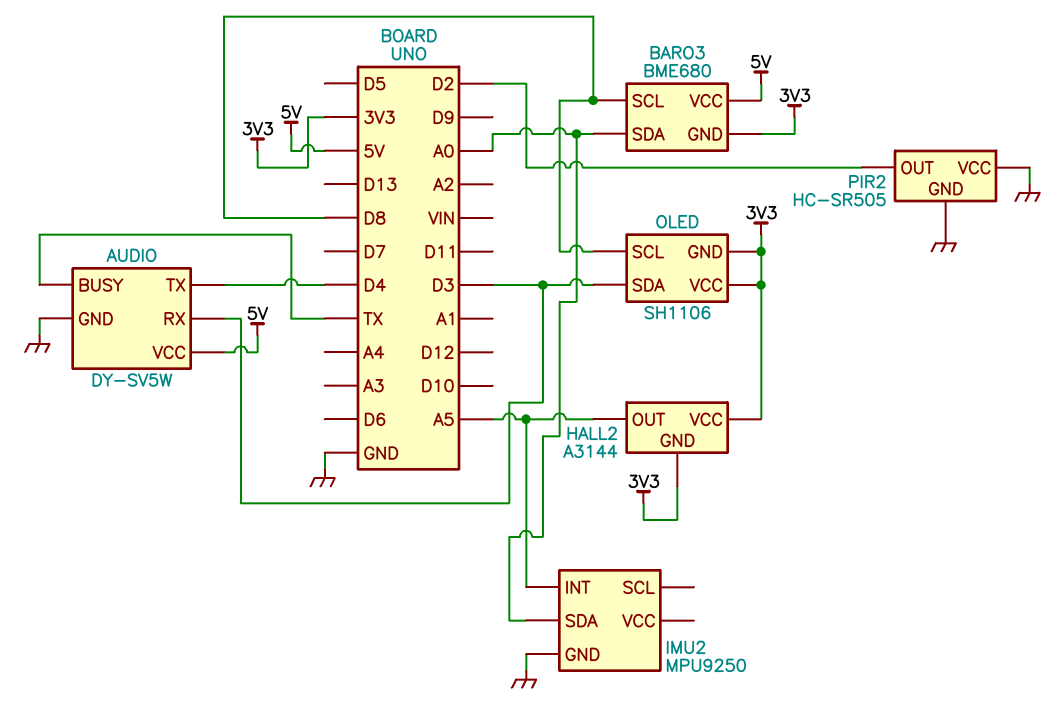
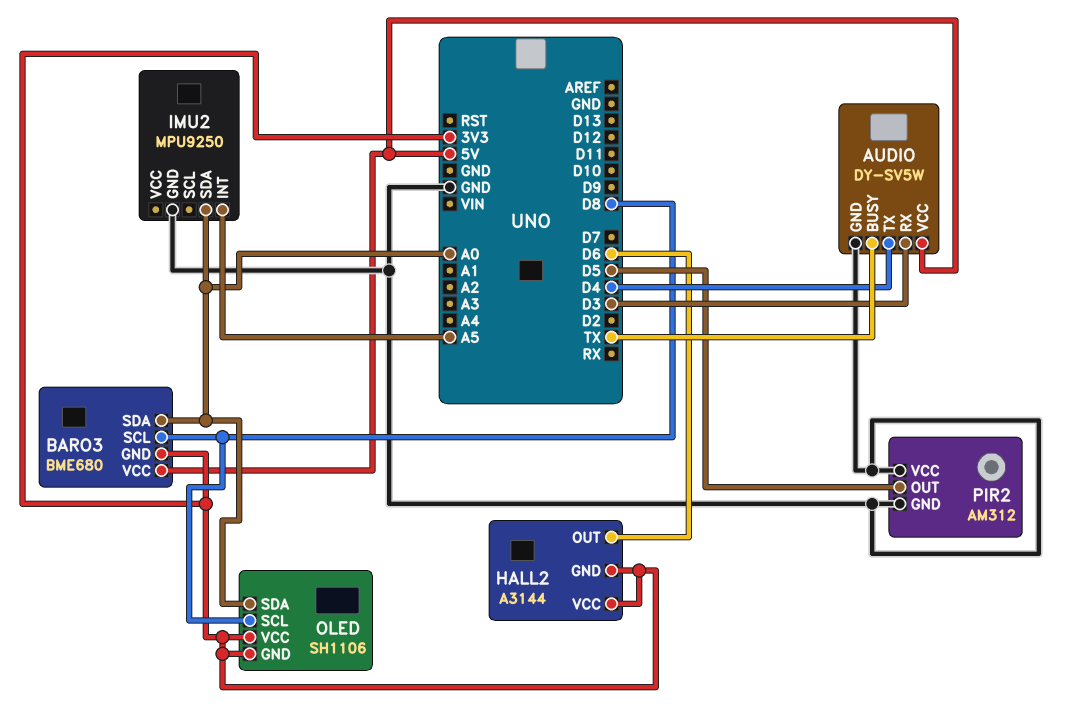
HALL2 pin OUT: A5 -> D6
OLED pin SDA: D3 -> A0
PIR2: HC-SR505 -> AM312
PIR2 pin OUT: D2 -> D5

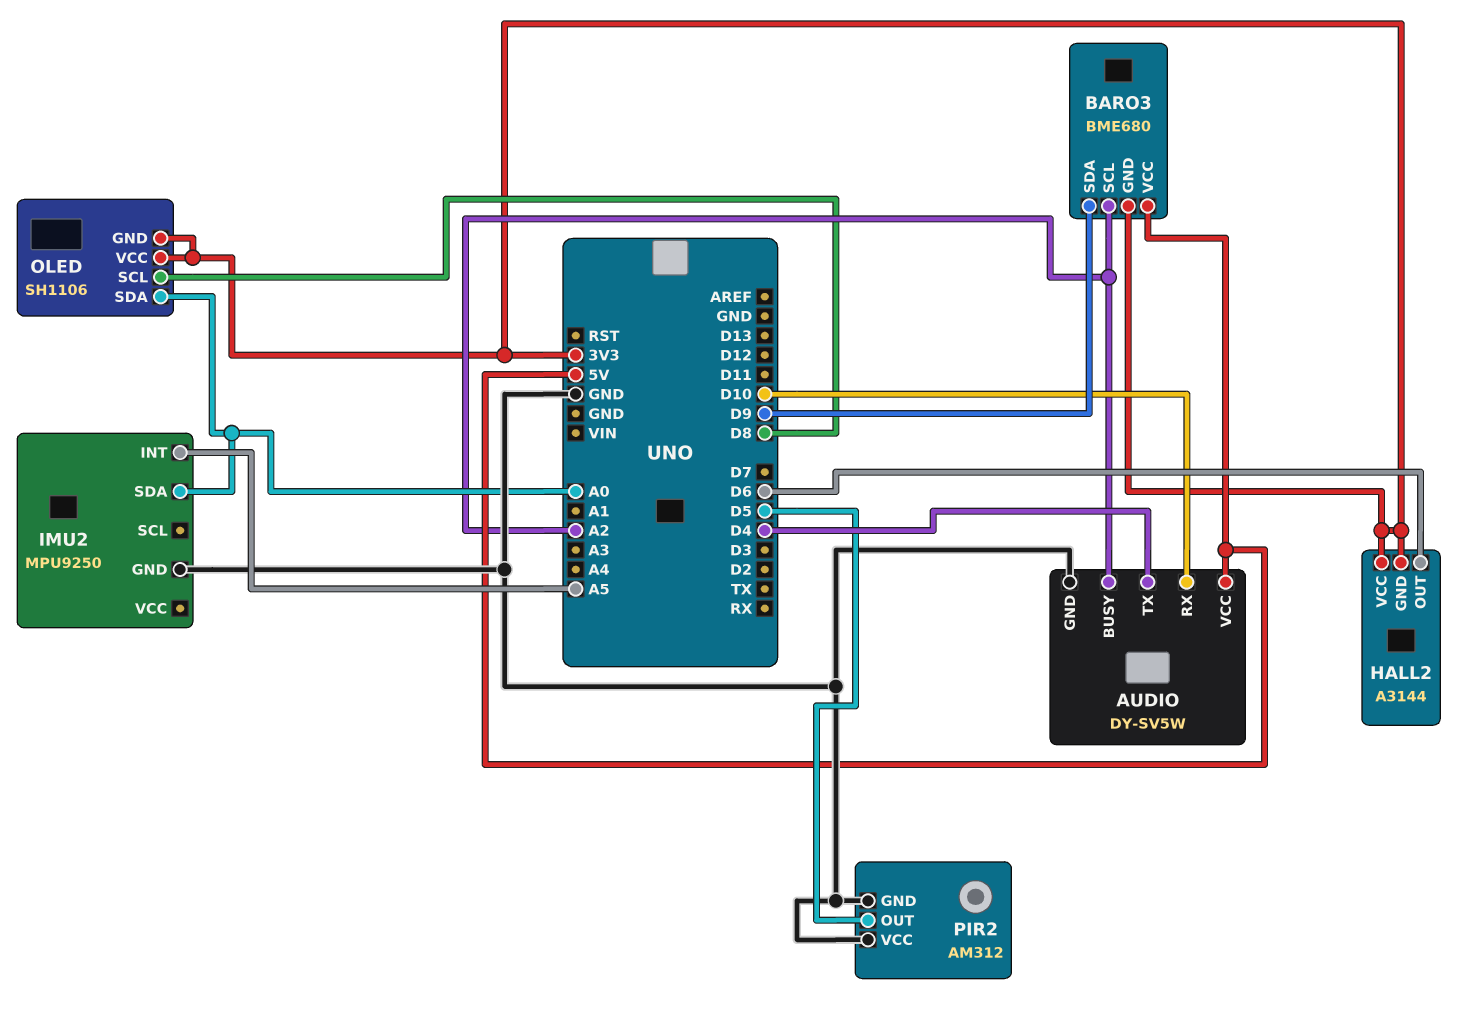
AUDIO pin BUSY: TX -> A2
AUDIO pin RX: D3 -> D10
BARO3 pin SCL: D8 -> A2
BARO3 pin SDA: A0 -> D9

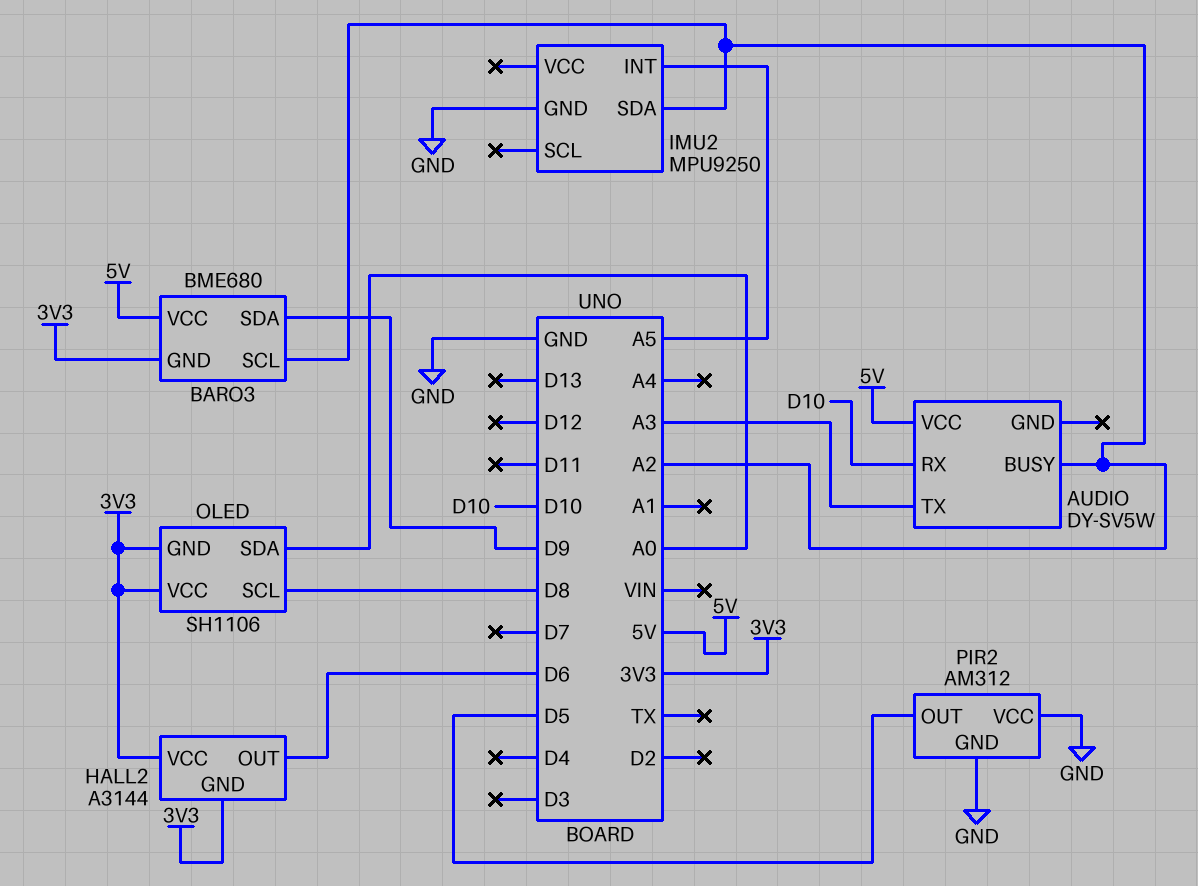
AUDIO pin GND: GND -> none
AUDIO pin TX: D4 -> A3
IMU2 pin SDA: A0 -> A2

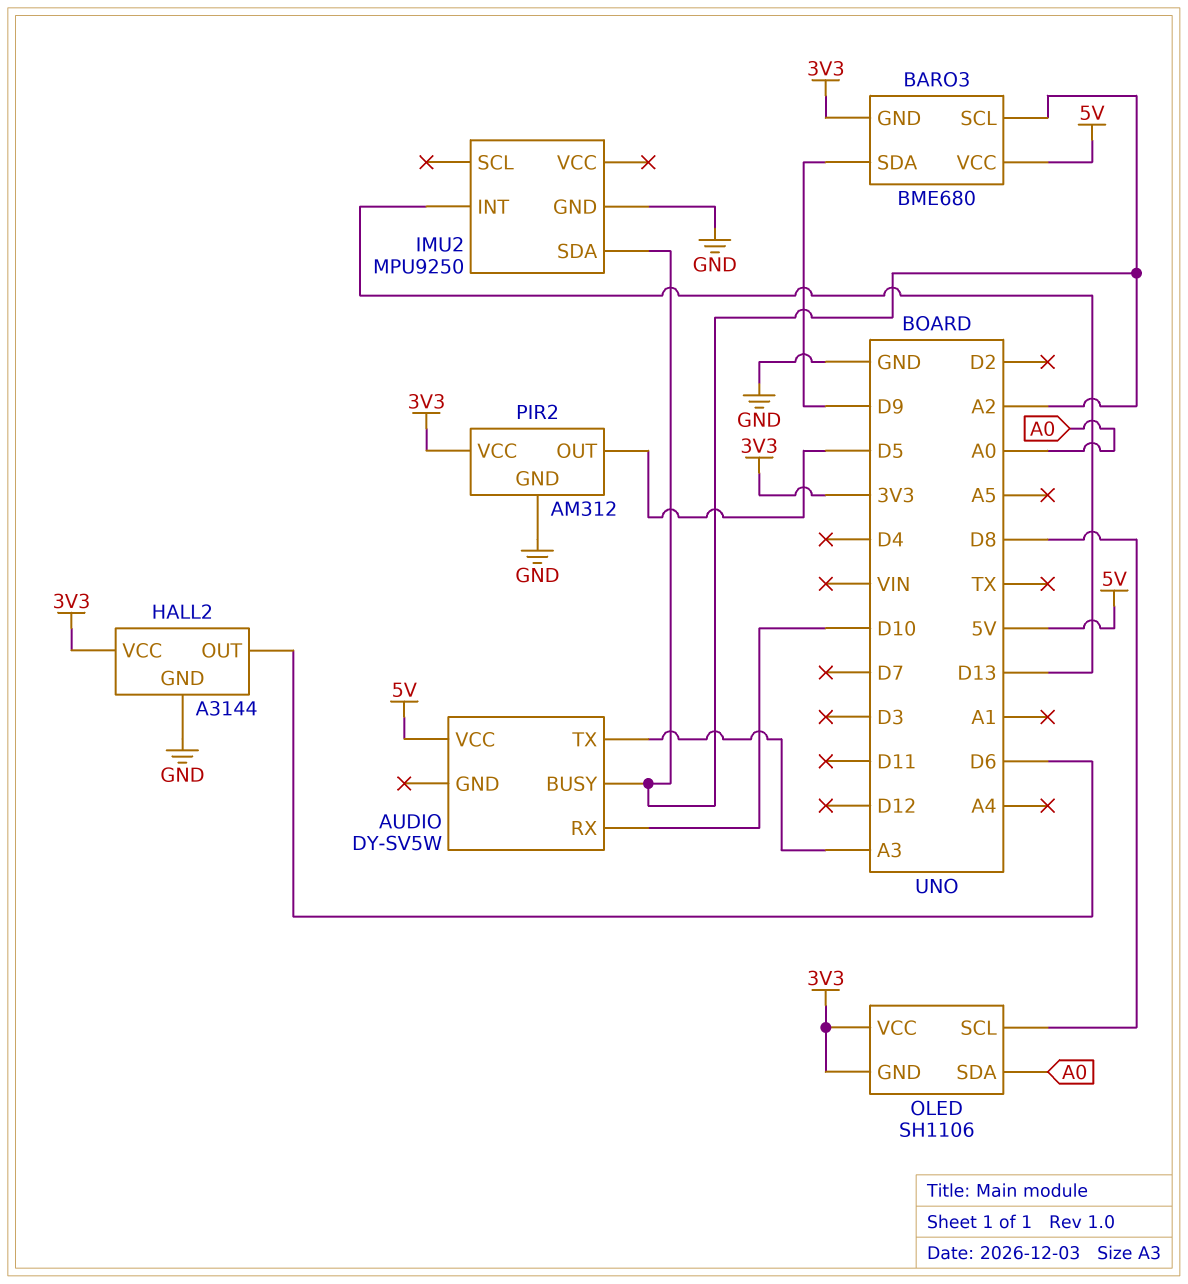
HALL2 pin GND: 3V3 -> GND
IMU2 pin INT: A5 -> D13
PIR2 pin VCC: GND -> 3V3

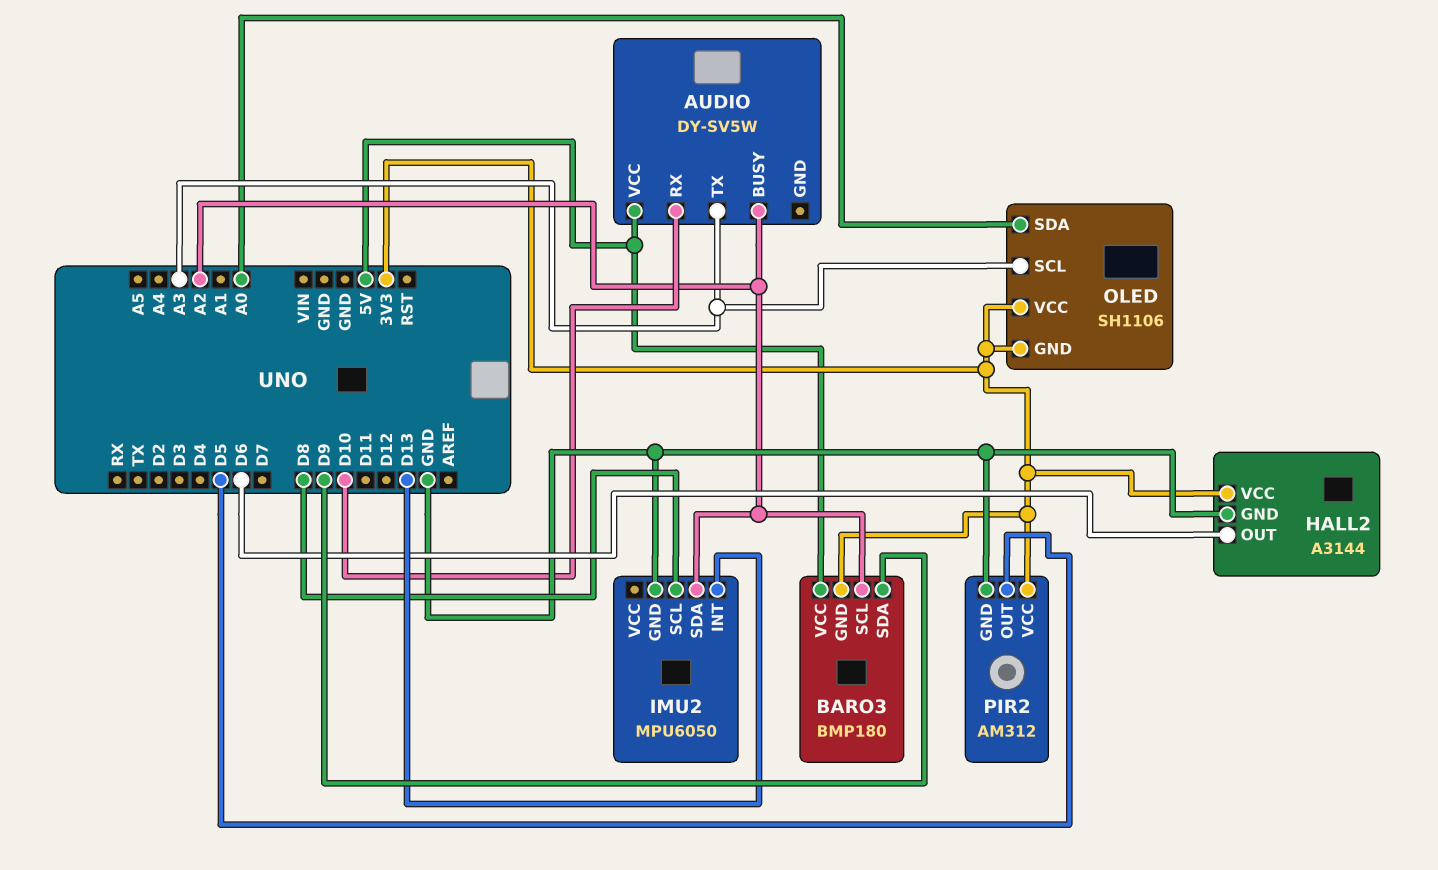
BARO3: BME680 -> BMP180
IMU2: MPU9250 -> MPU6050
IMU2 pin SCL: none -> D8
OLED pin SCL: D8 -> A3

